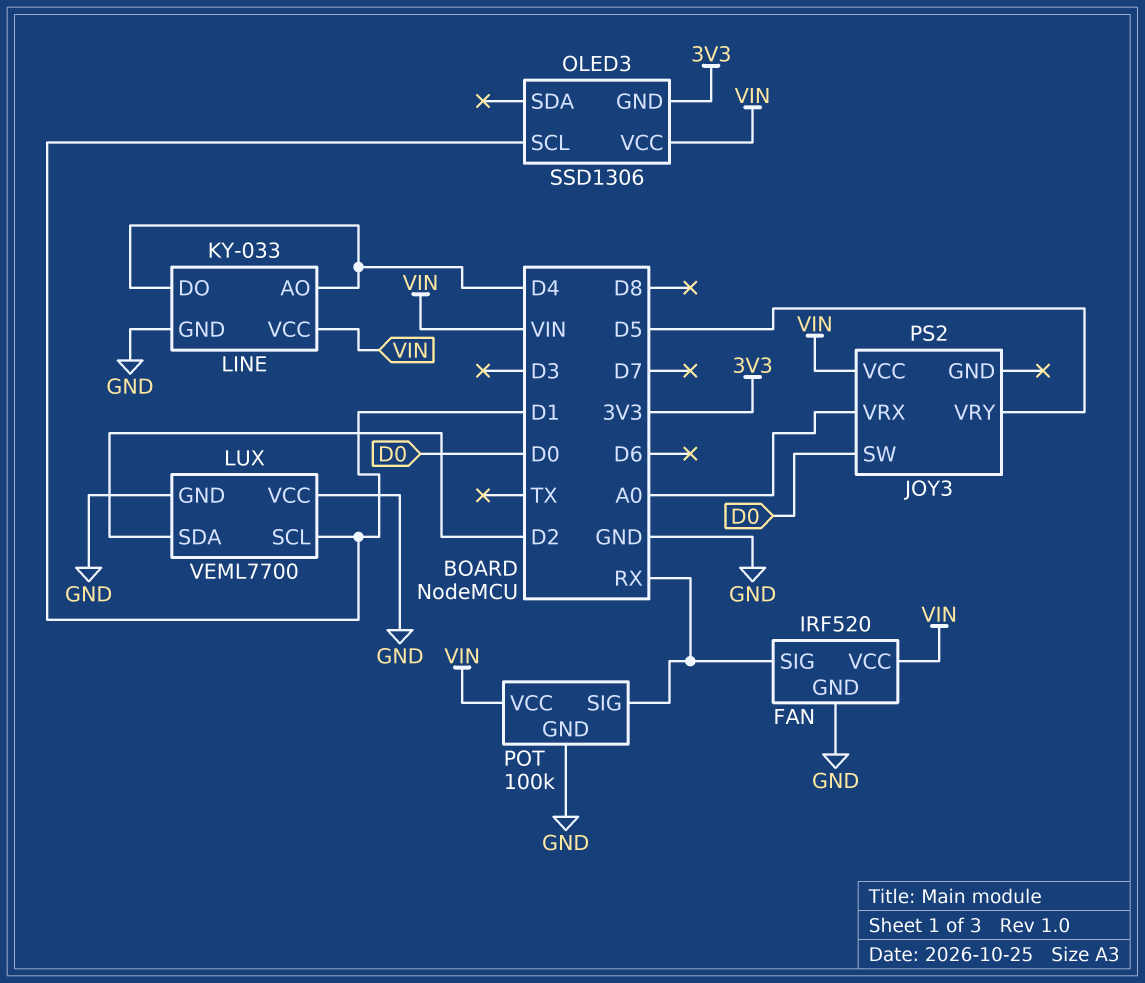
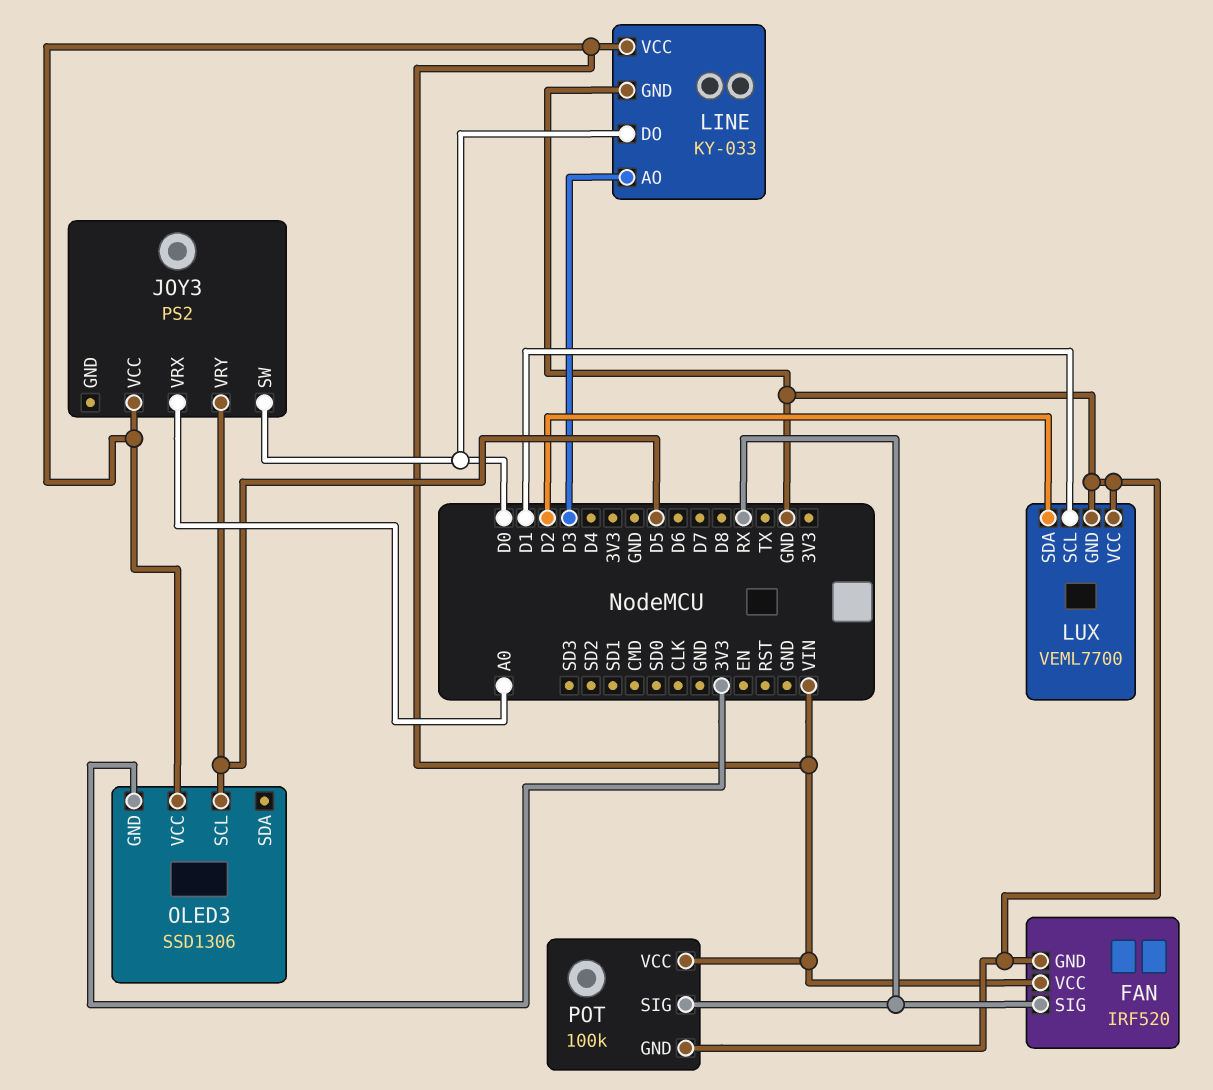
LINE pin AO: D4 -> D3
LINE pin DO: D4 -> D0
OLED3 pin SCL: D1 -> D5

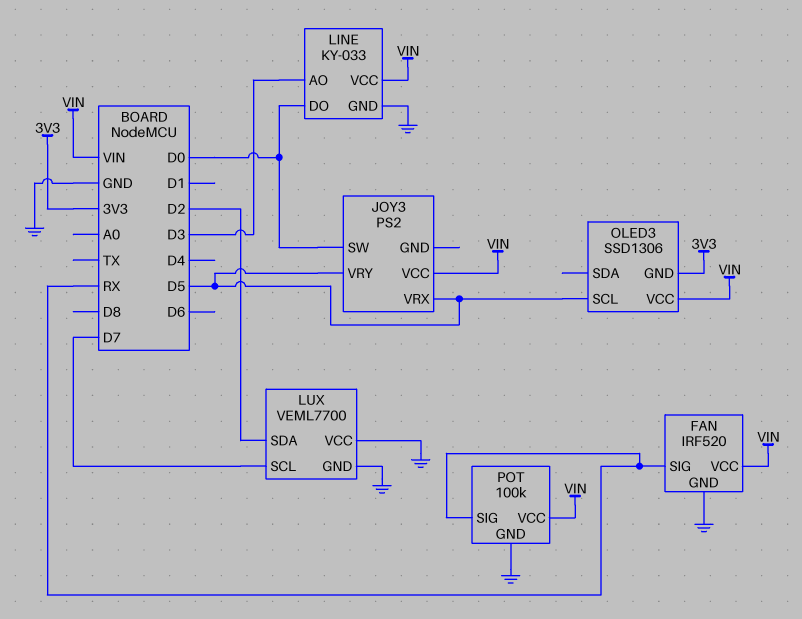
JOY3 pin VRX: A0 -> D5
LUX pin SCL: D1 -> D7

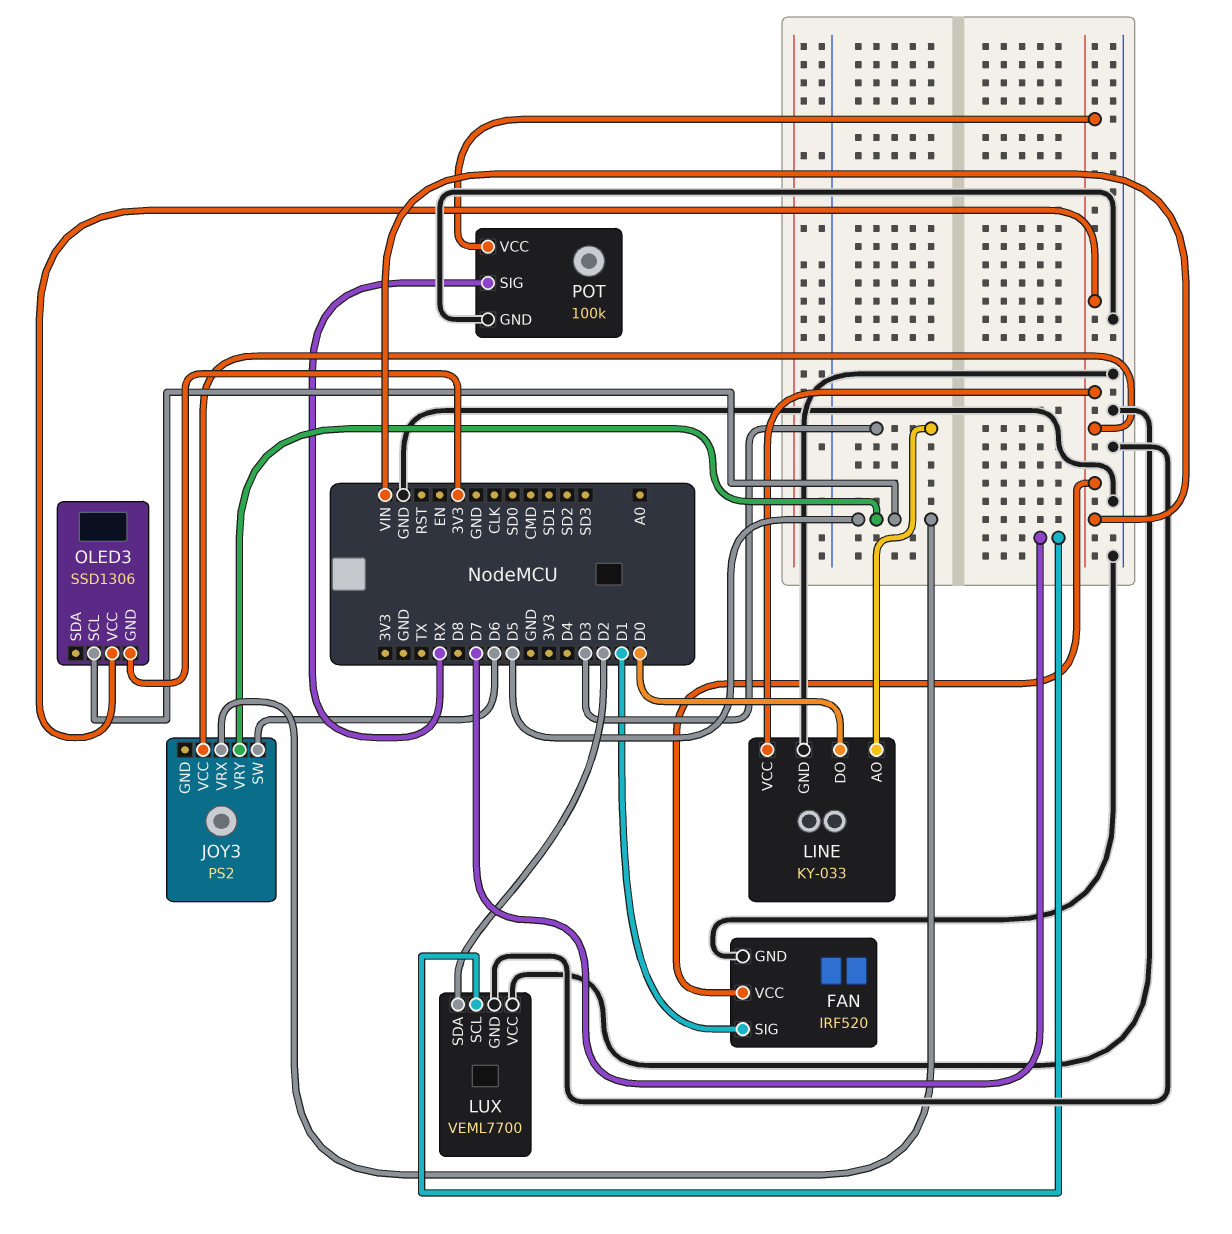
FAN pin SIG: RX -> D1
JOY3 pin SW: D0 -> D6

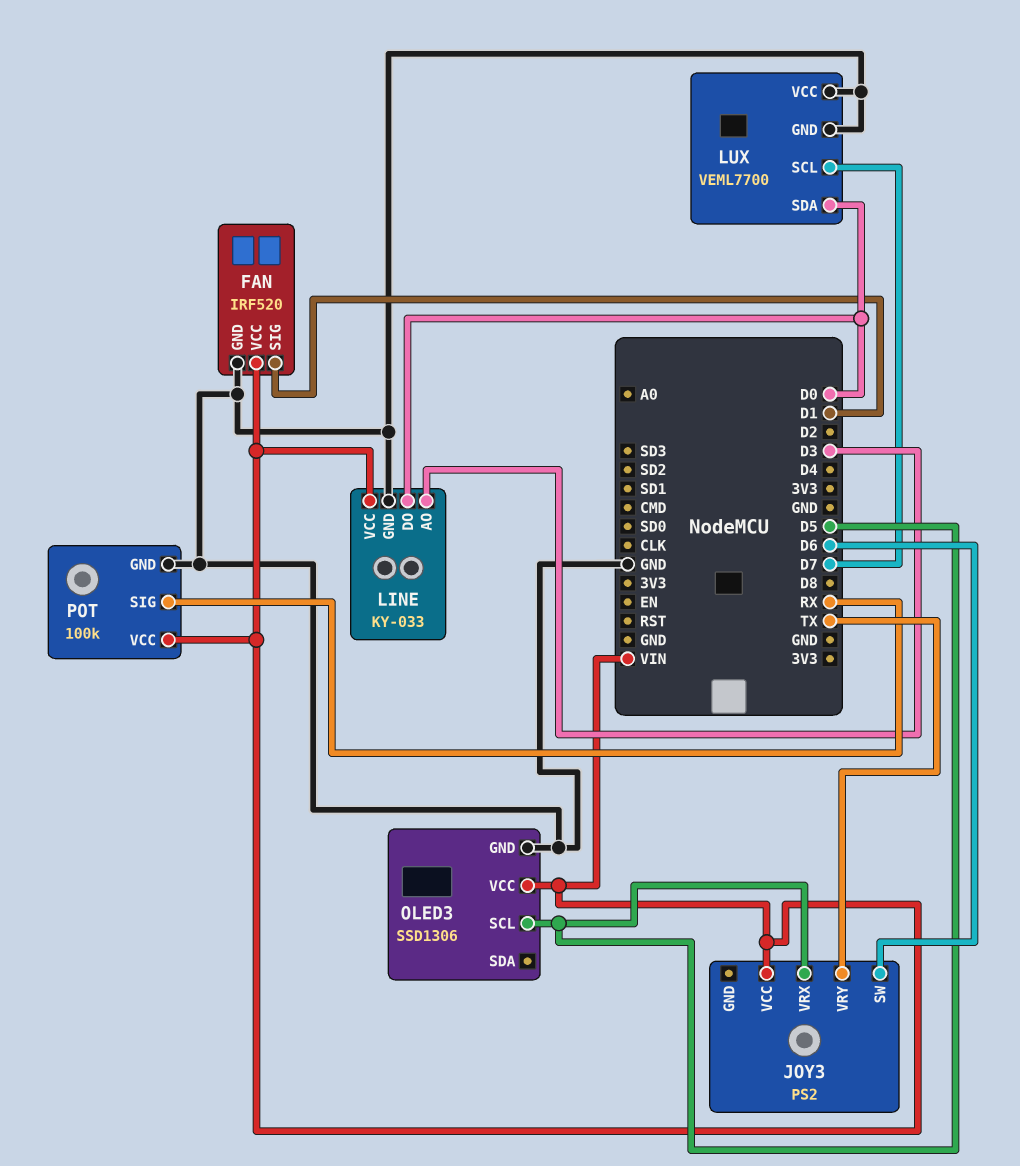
JOY3 pin VRY: D5 -> TX
LUX pin SDA: D2 -> D0
OLED3 pin GND: 3V3 -> GND

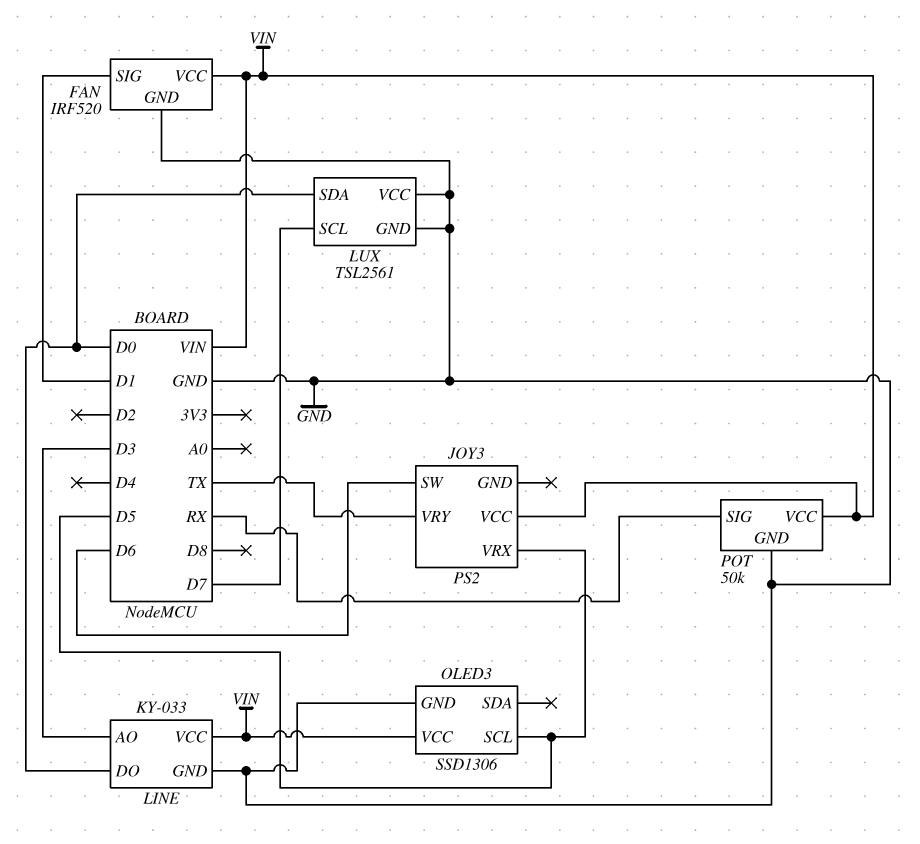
LUX: VEML7700 -> TSL2561
POT: 100k -> 50k

